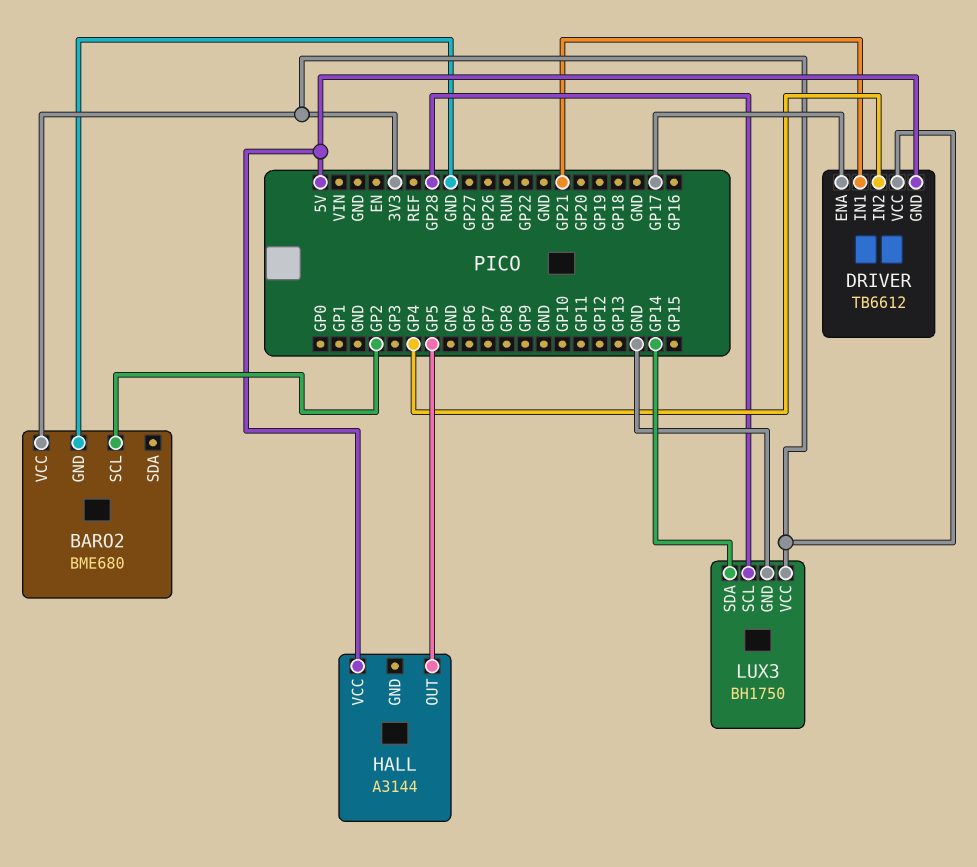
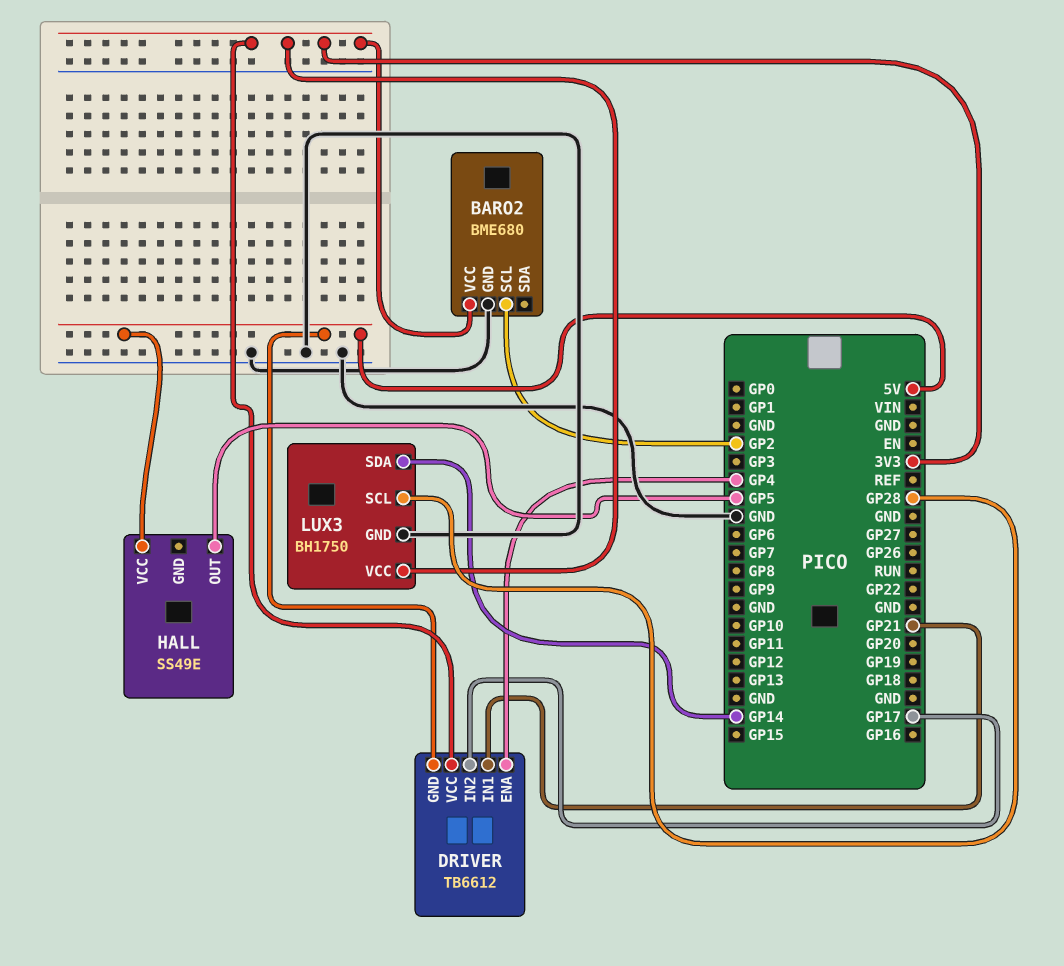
DRIVER pin ENA: GP17 -> GP4
DRIVER pin IN2: GP4 -> GP17
HALL: A3144 -> SS49E

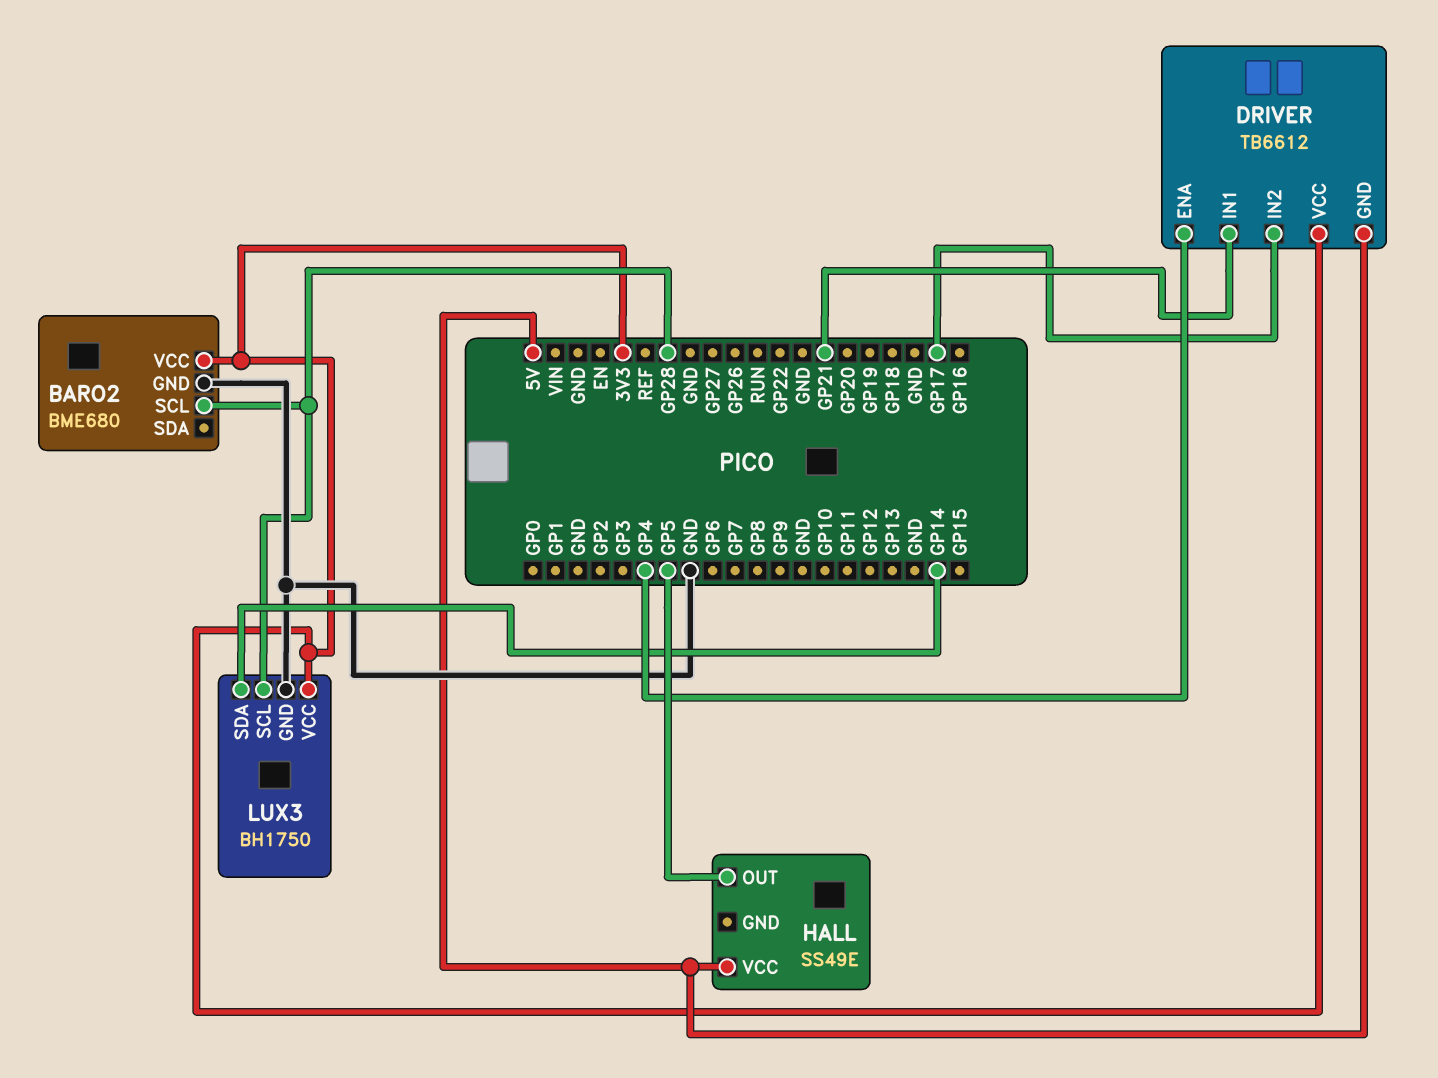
BARO2 pin SCL: GP2 -> GP28

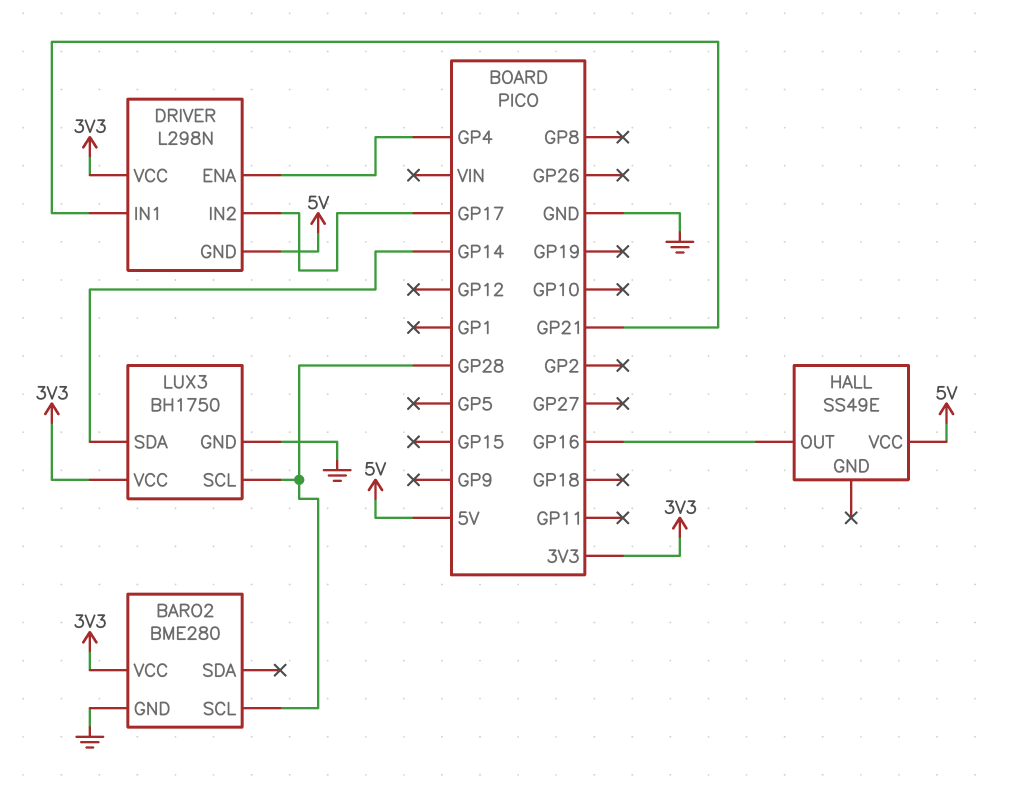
BARO2: BME680 -> BME280
DRIVER: TB6612 -> L298N
HALL pin OUT: GP5 -> GP16

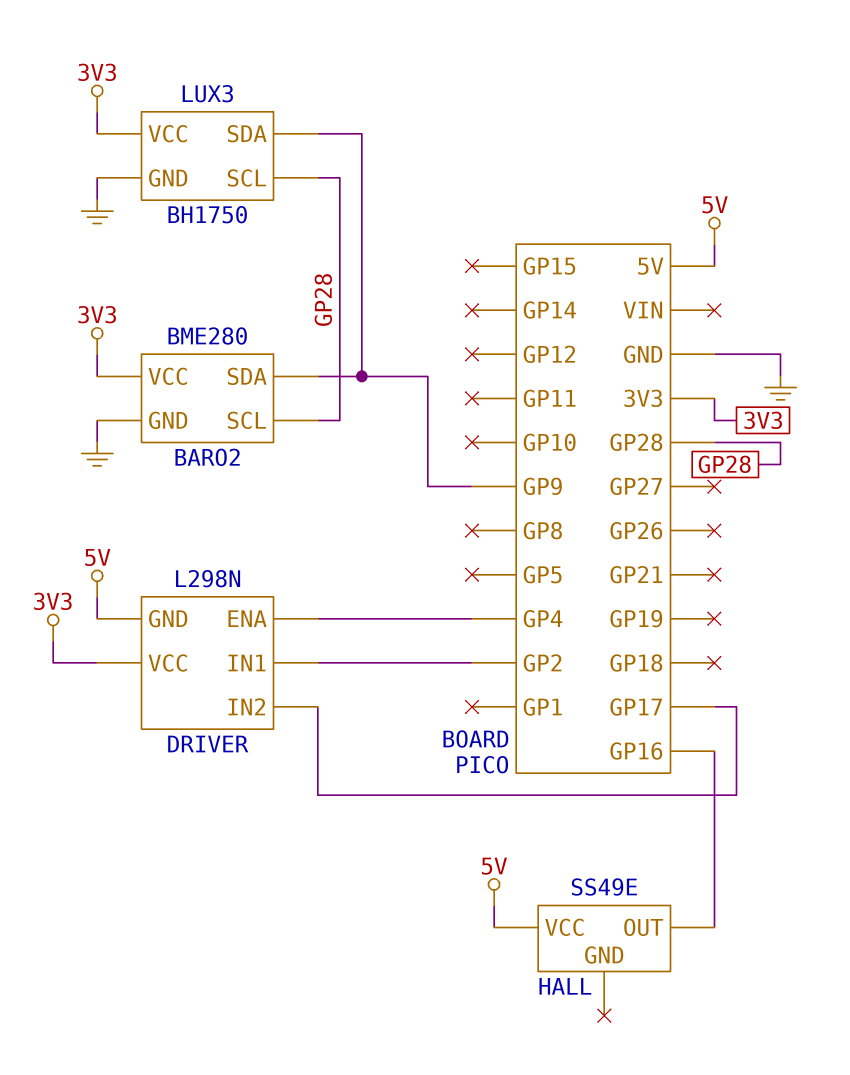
BARO2 pin SDA: none -> GP9
DRIVER pin IN1: GP21 -> GP2
LUX3 pin SDA: GP14 -> GP9

